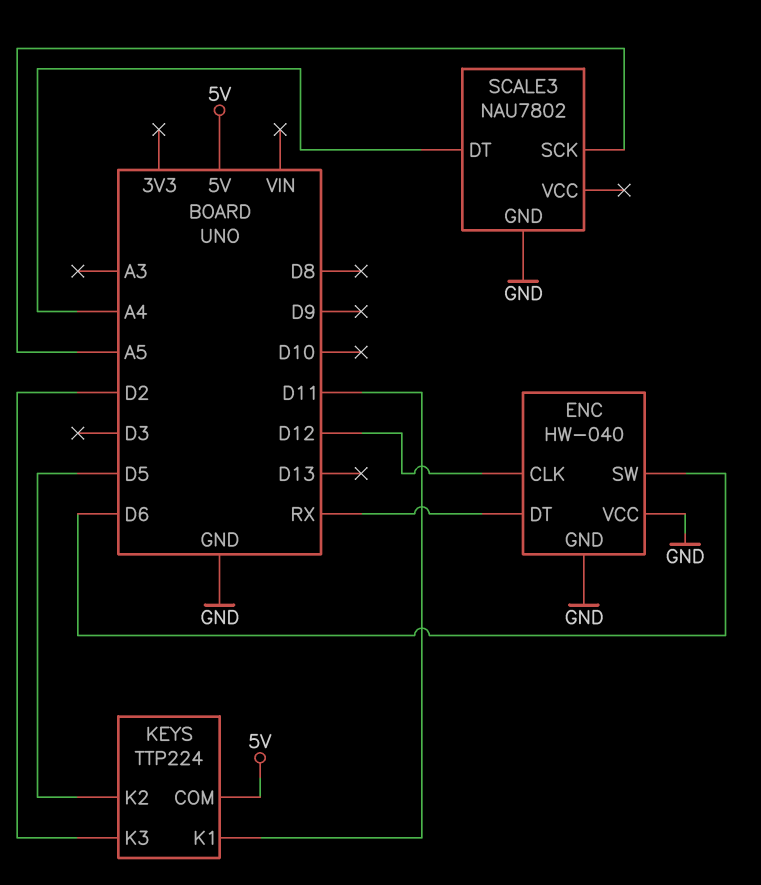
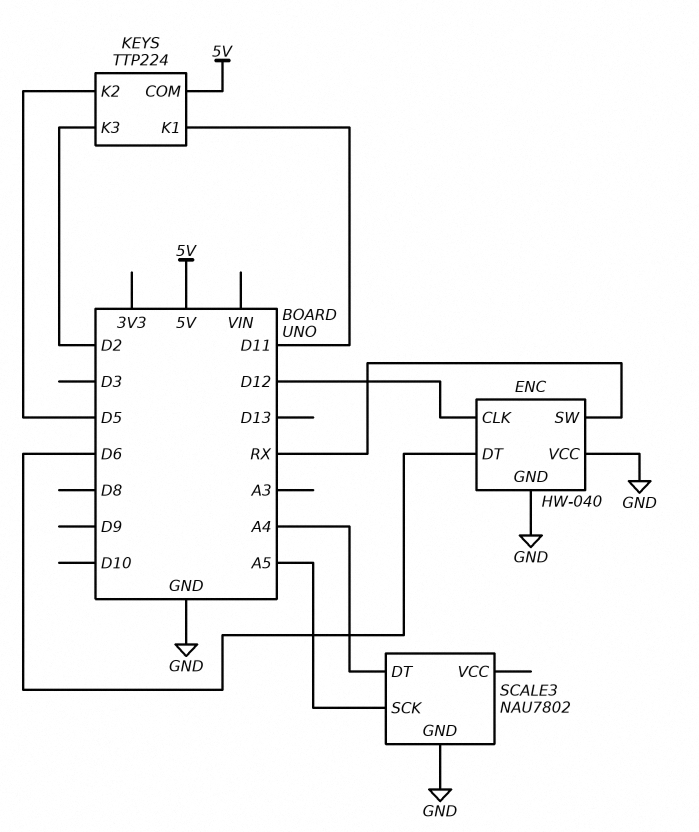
ENC pin DT: RX -> D6
ENC pin SW: D6 -> RX

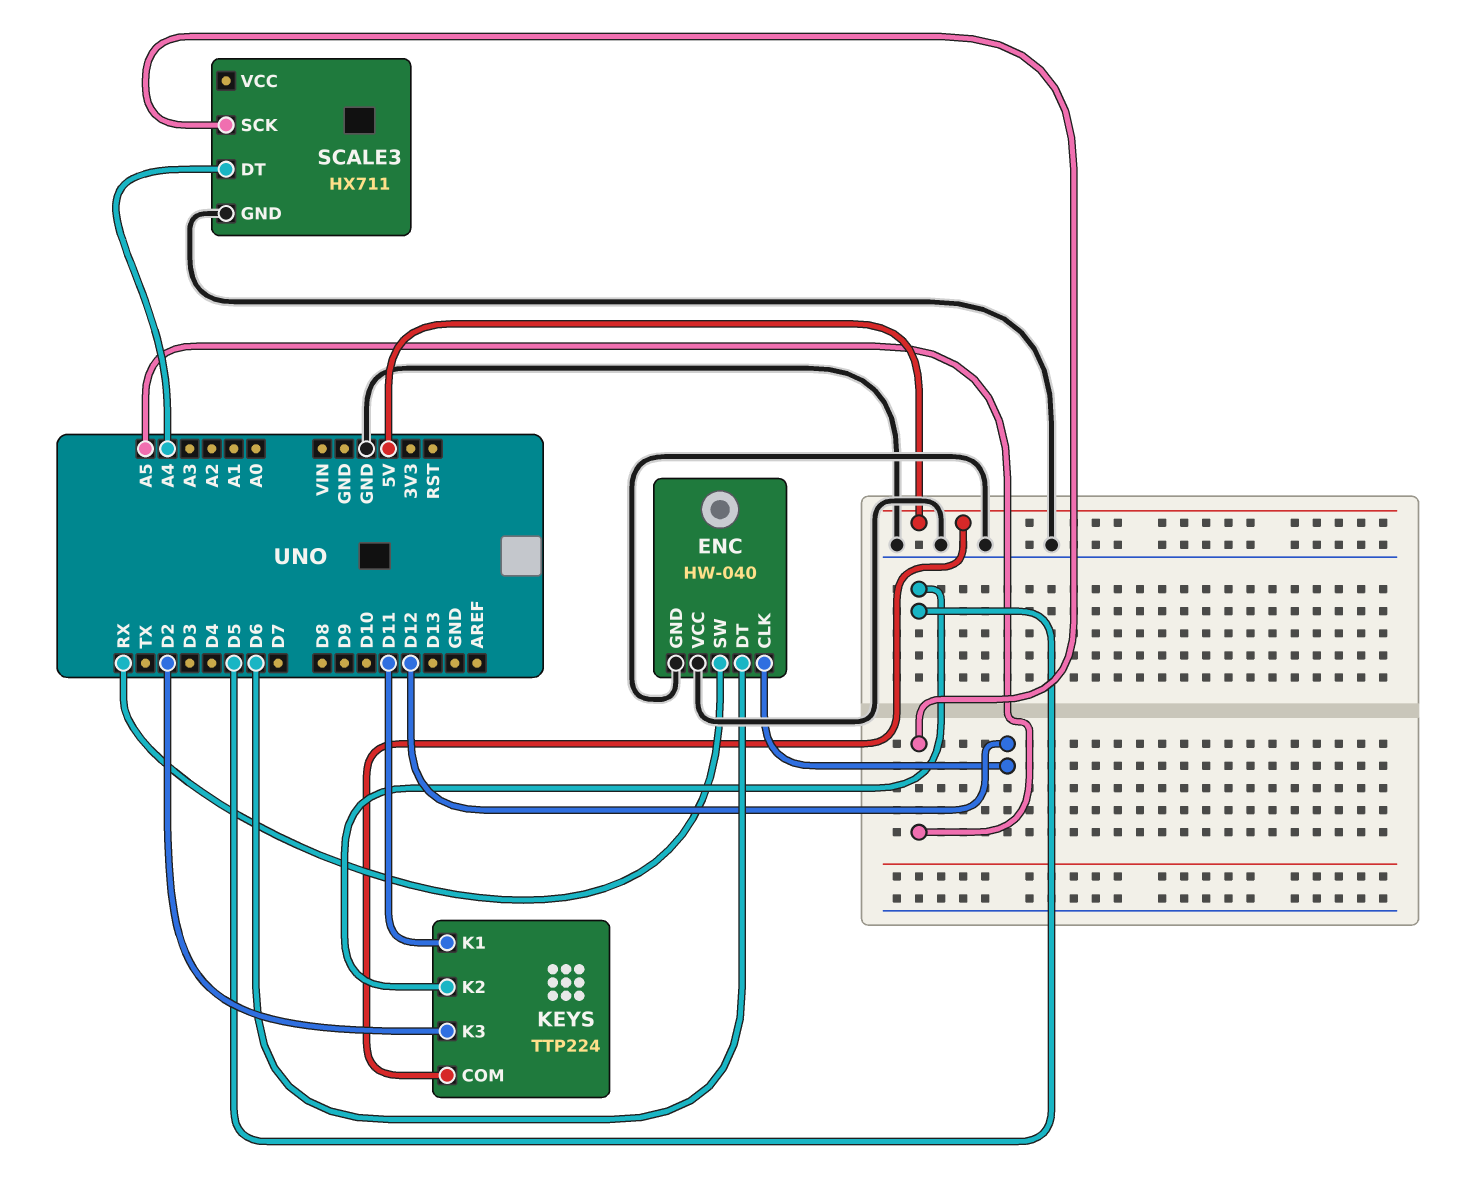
SCALE3: NAU7802 -> HX711

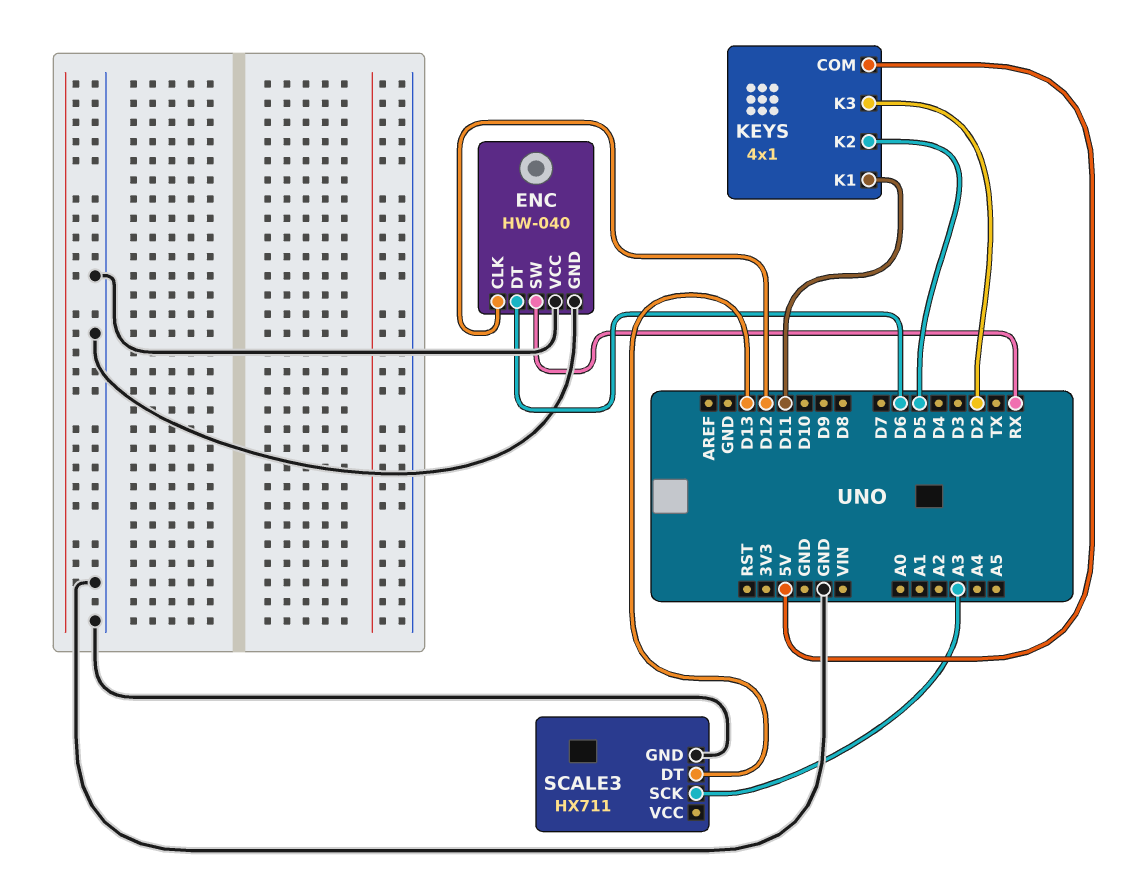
KEYS: TTP224 -> 4x1
SCALE3 pin DT: A4 -> D13
SCALE3 pin SCK: A5 -> A3

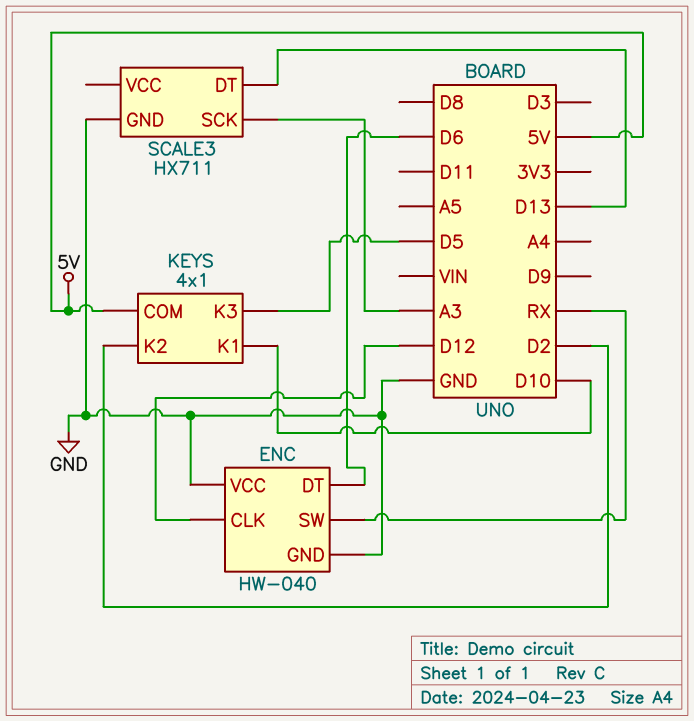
KEYS pin K1: D11 -> D10
KEYS pin K2: D5 -> D2
KEYS pin K3: D2 -> D5

